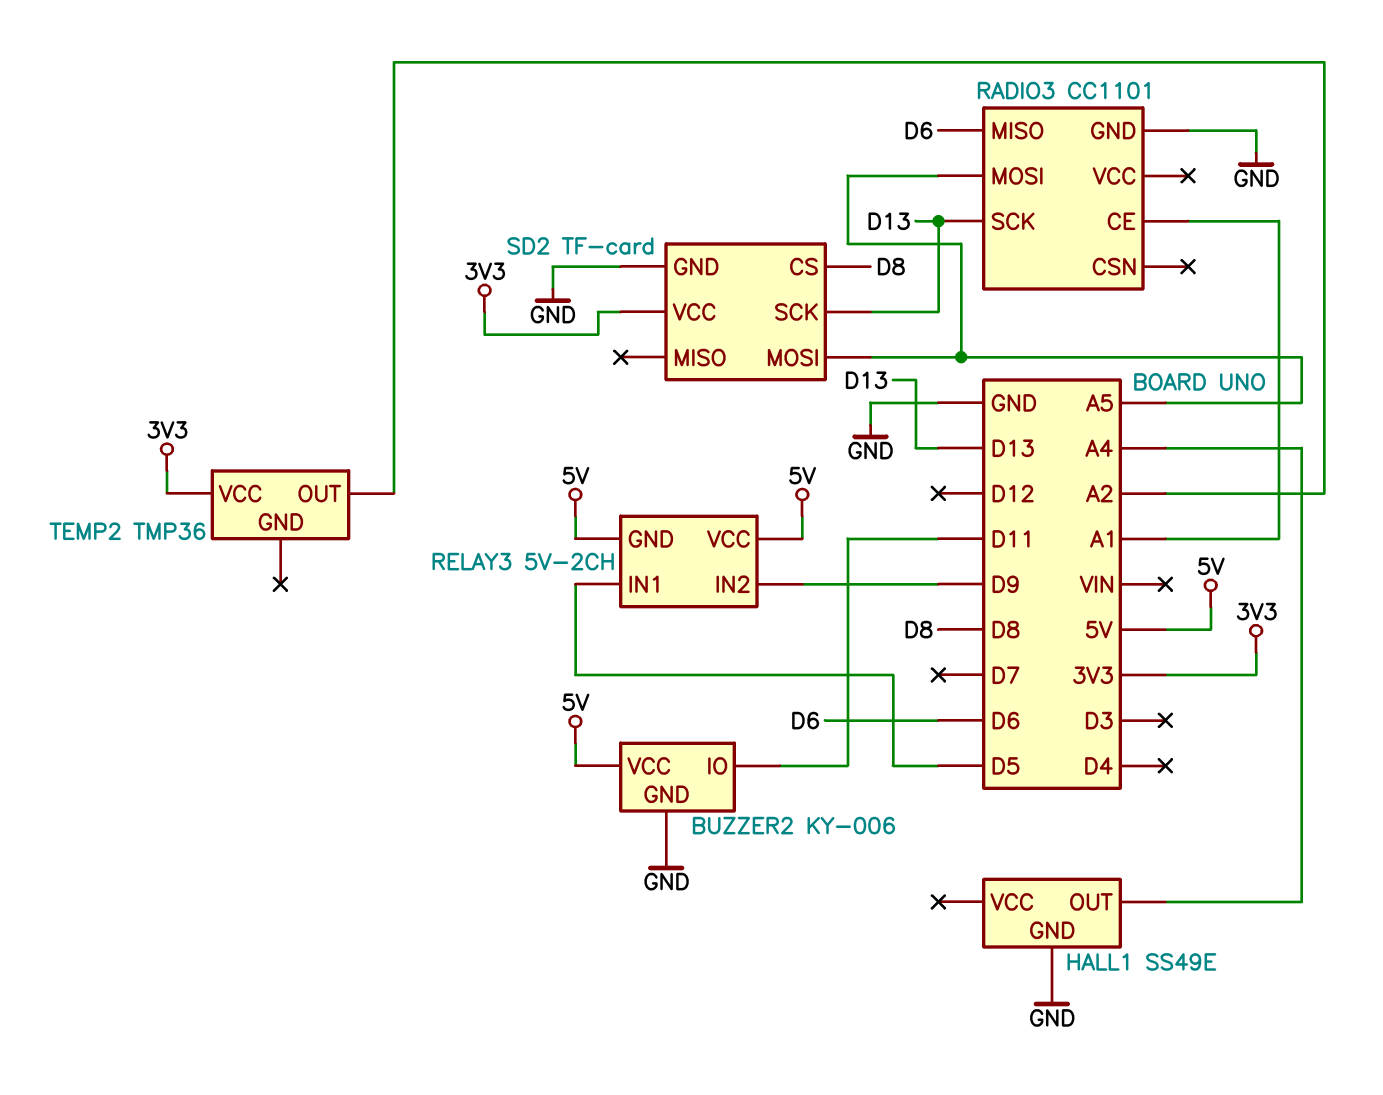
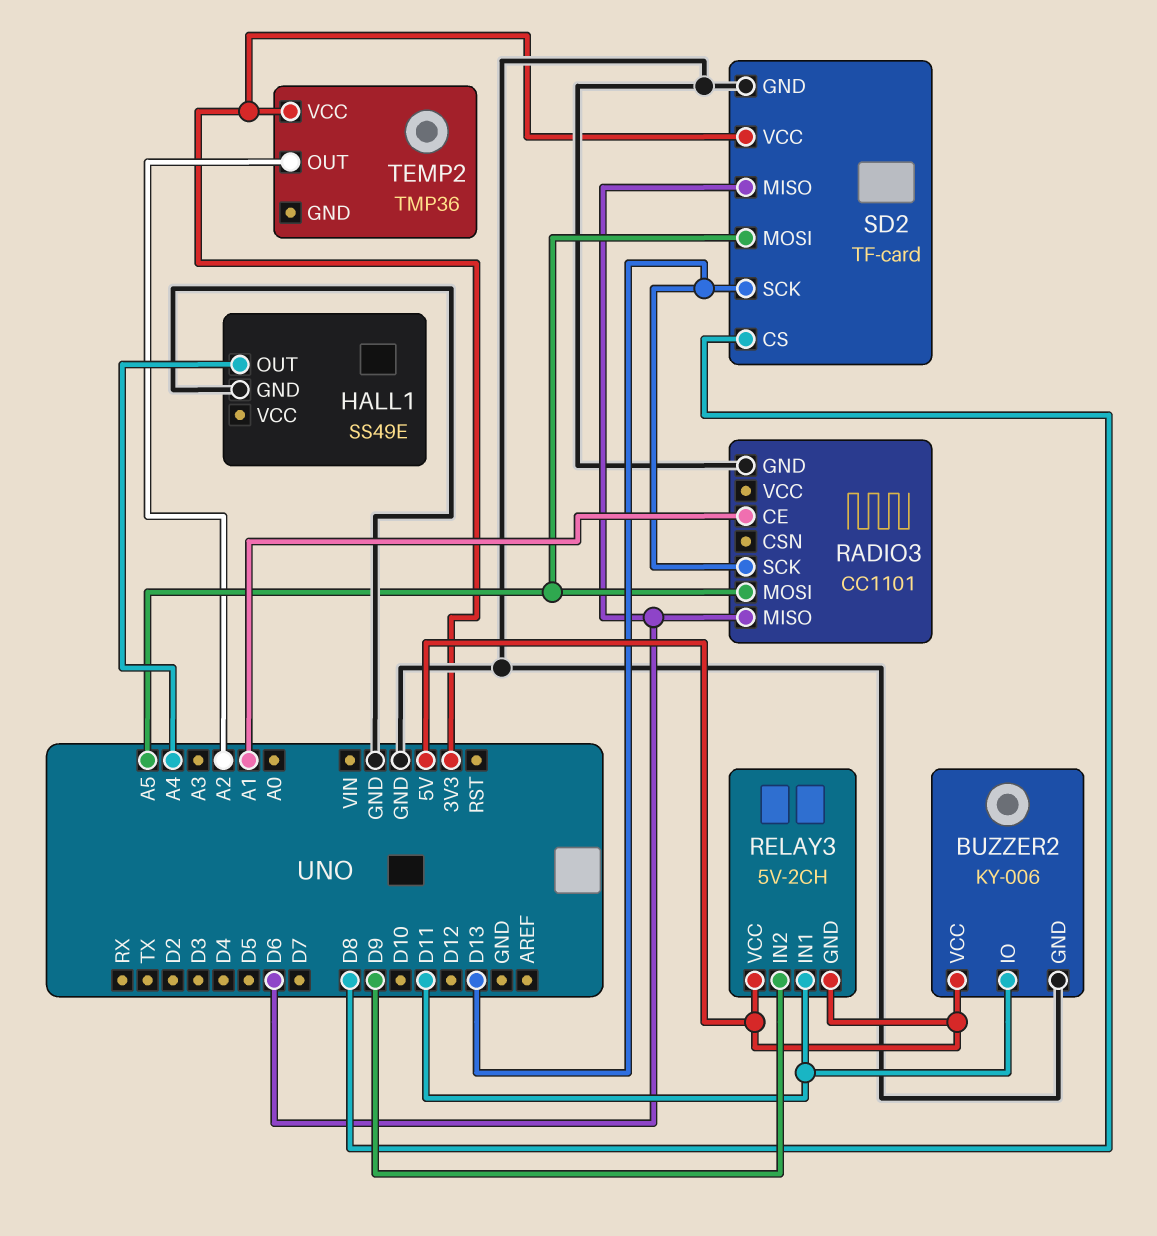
RELAY3 pin IN1: D5 -> D11
SD2 pin MISO: none -> D6

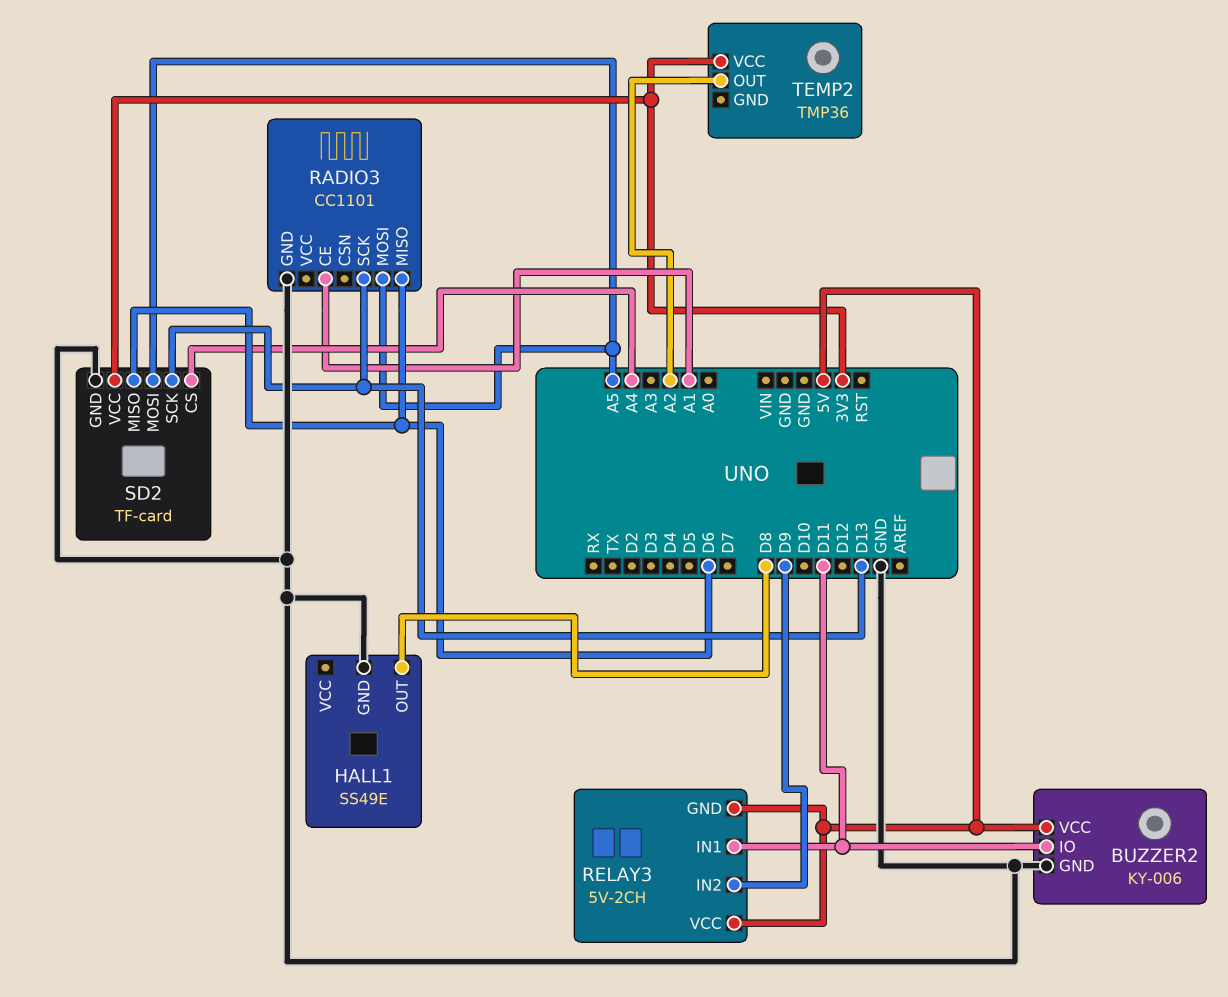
HALL1 pin OUT: A4 -> D8
SD2 pin CS: D8 -> A4

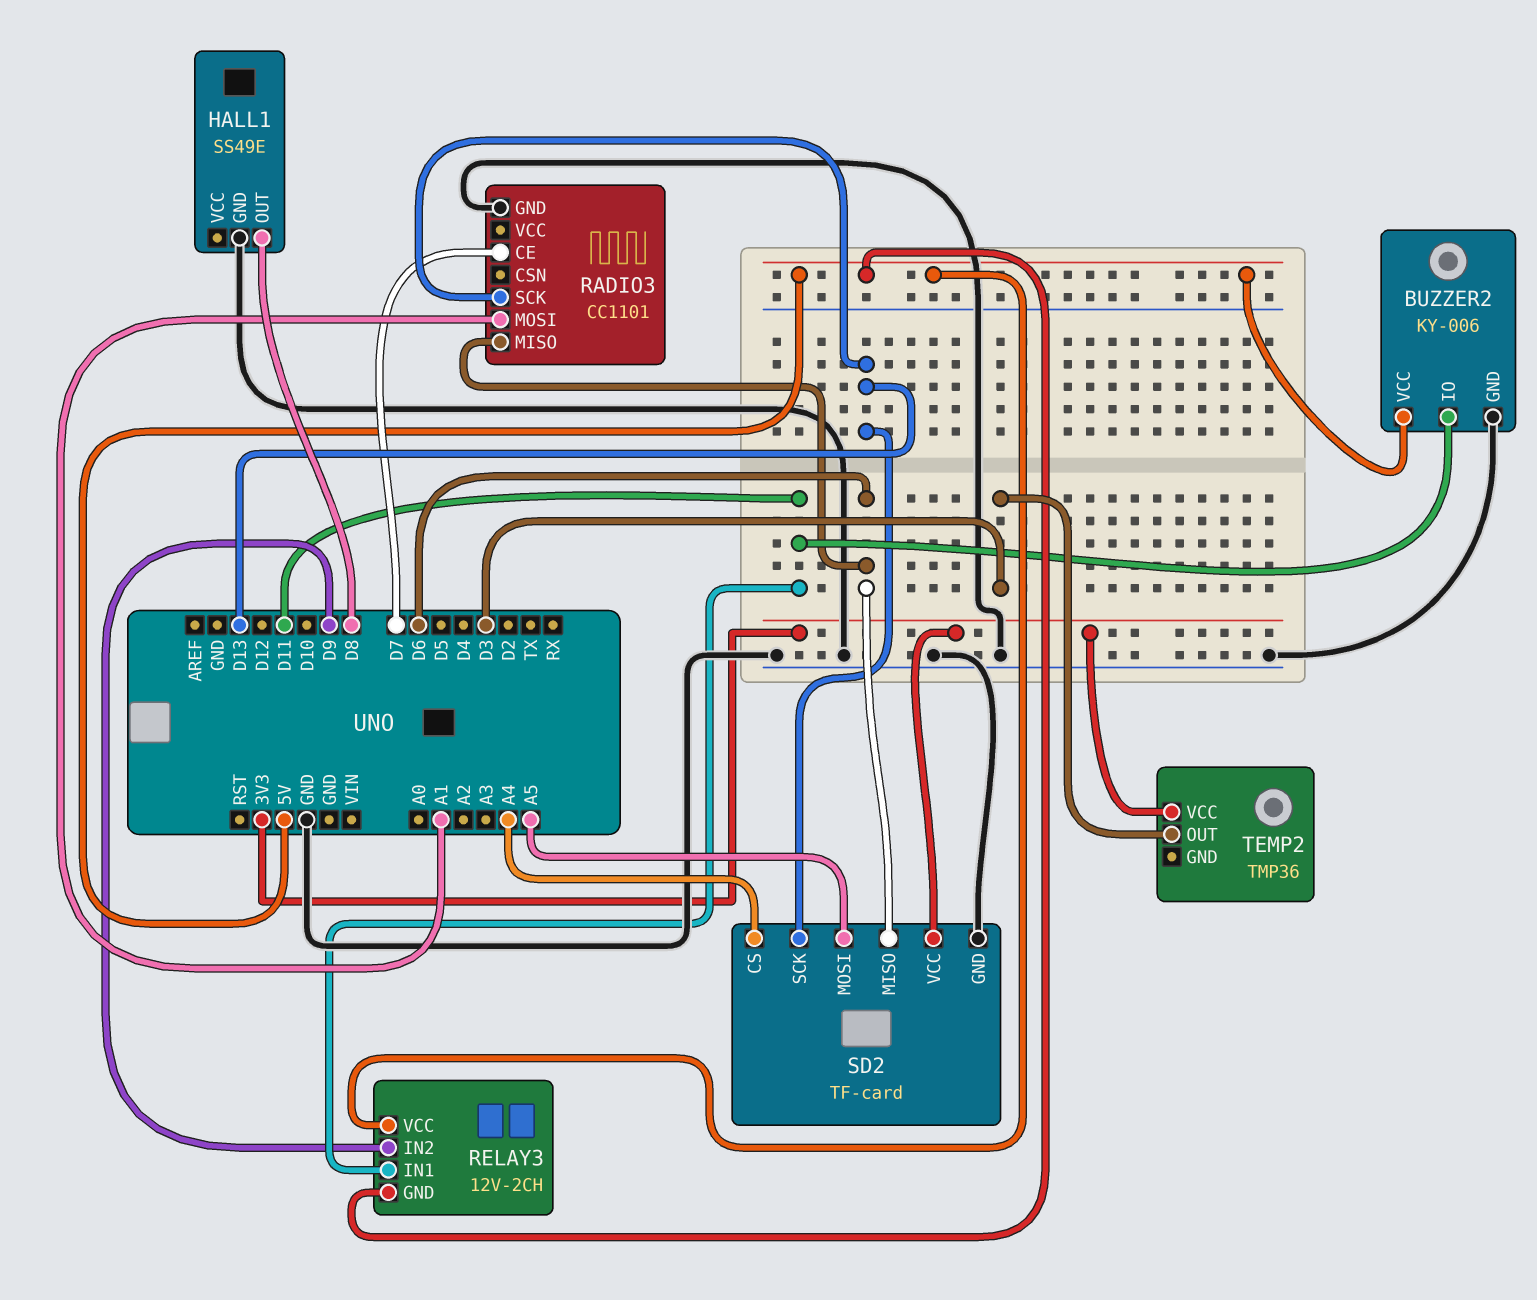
RADIO3 pin CE: A1 -> D7
RADIO3 pin MOSI: A5 -> A1
RELAY3: 5V-2CH -> 12V-2CH
TEMP2 pin OUT: A2 -> D3

